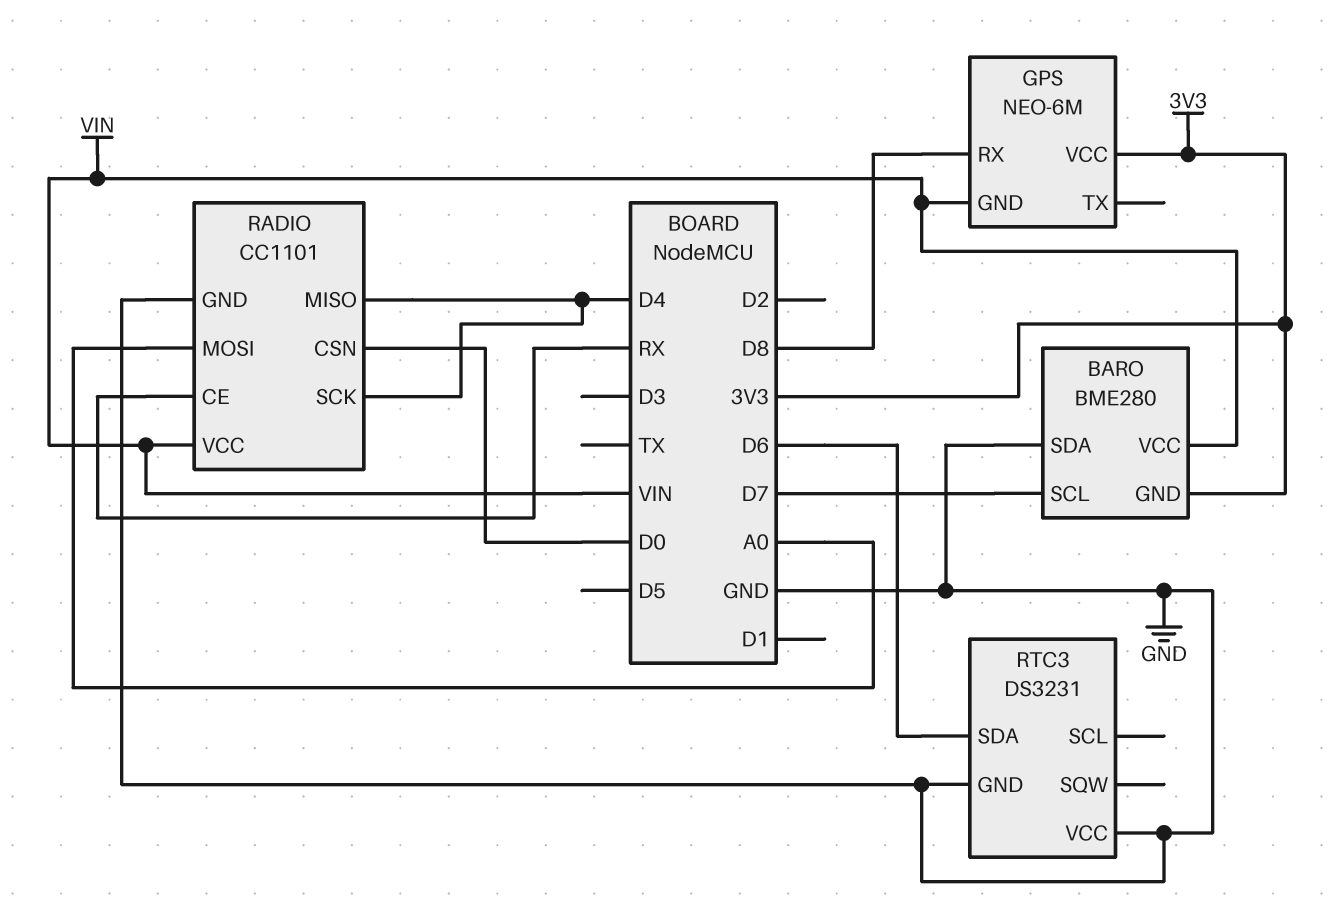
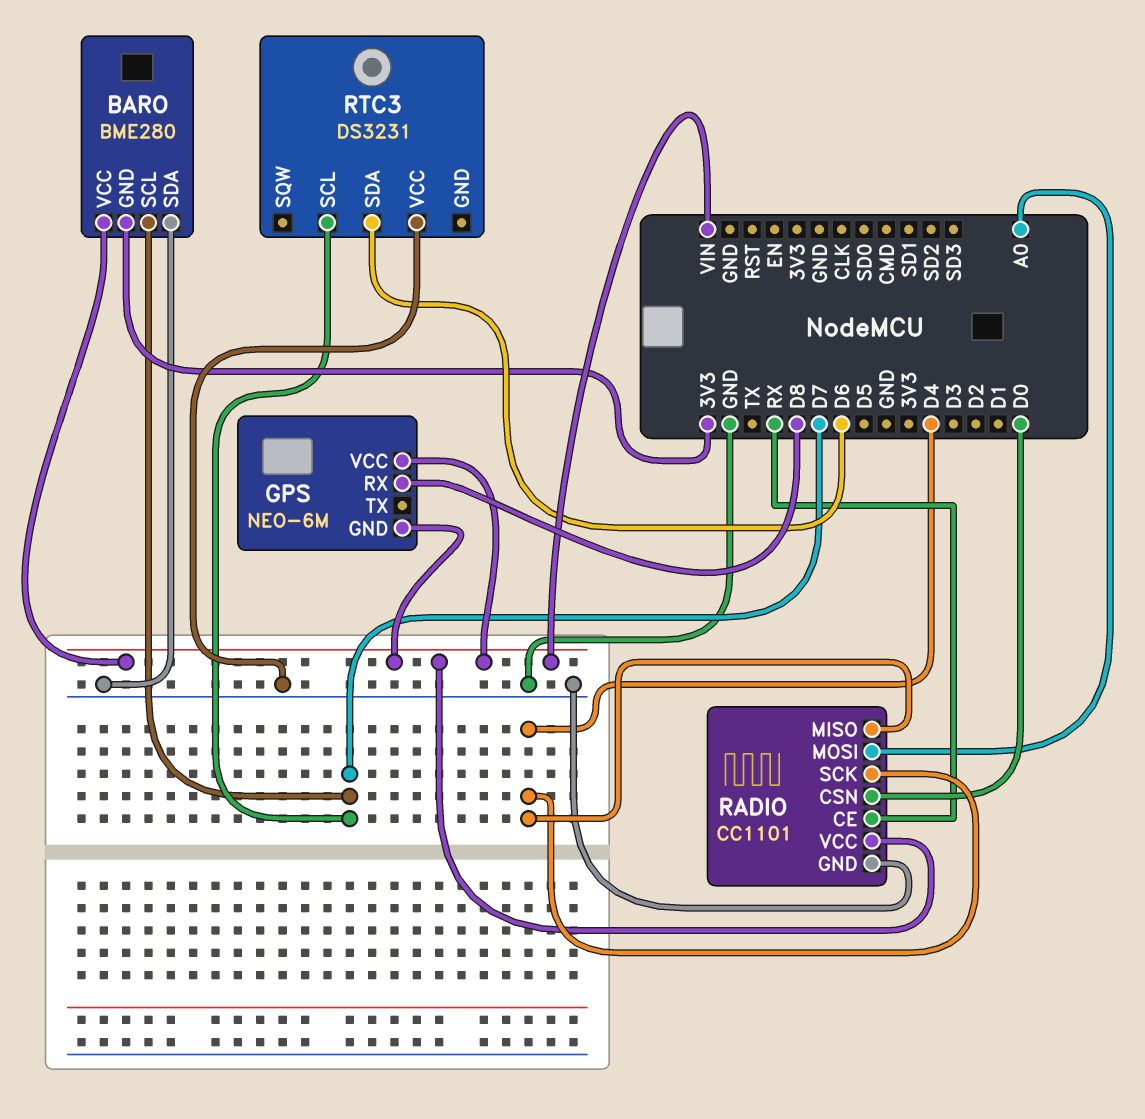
GPS pin VCC: 3V3 -> VIN
RTC3 pin GND: GND -> none
RTC3 pin SCL: none -> D7

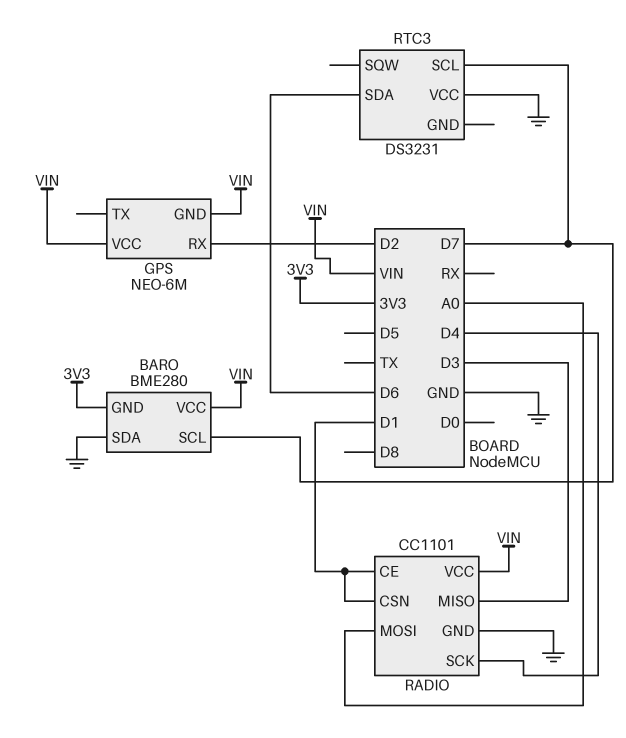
GPS pin RX: D8 -> D2
RADIO pin CE: RX -> D1
RADIO pin CSN: D0 -> D1
RADIO pin MISO: D4 -> D3

